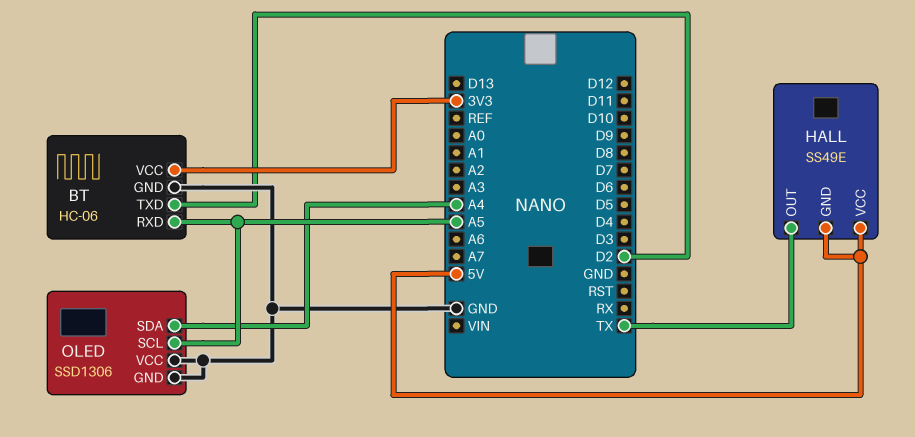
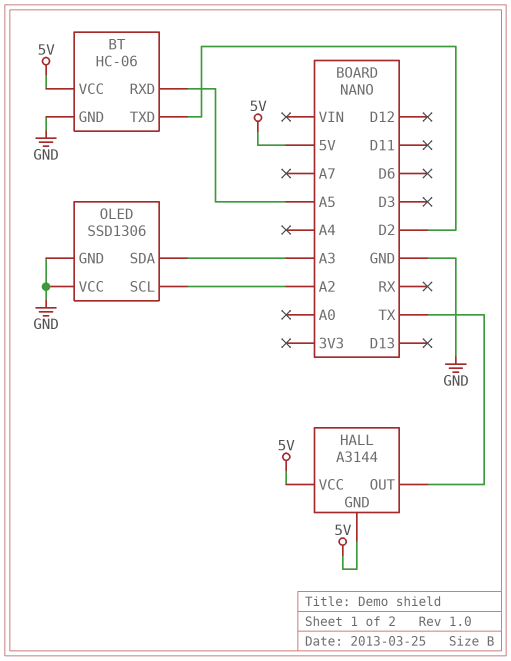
BT pin VCC: 3V3 -> 5V
HALL: SS49E -> A3144
OLED pin SCL: A5 -> A2
OLED pin SDA: A4 -> A3

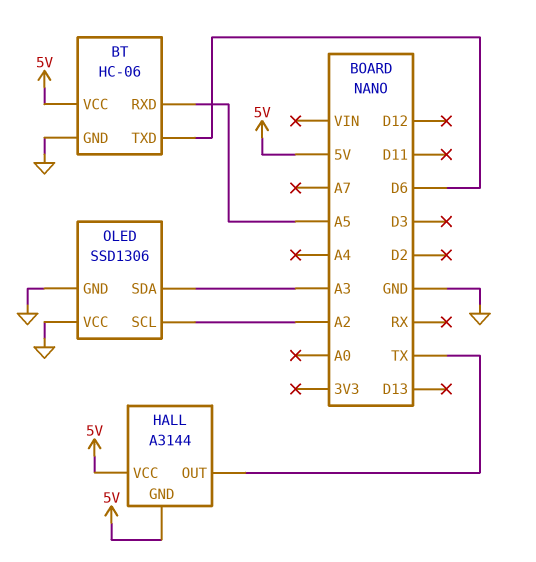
BT pin TXD: D2 -> D6

